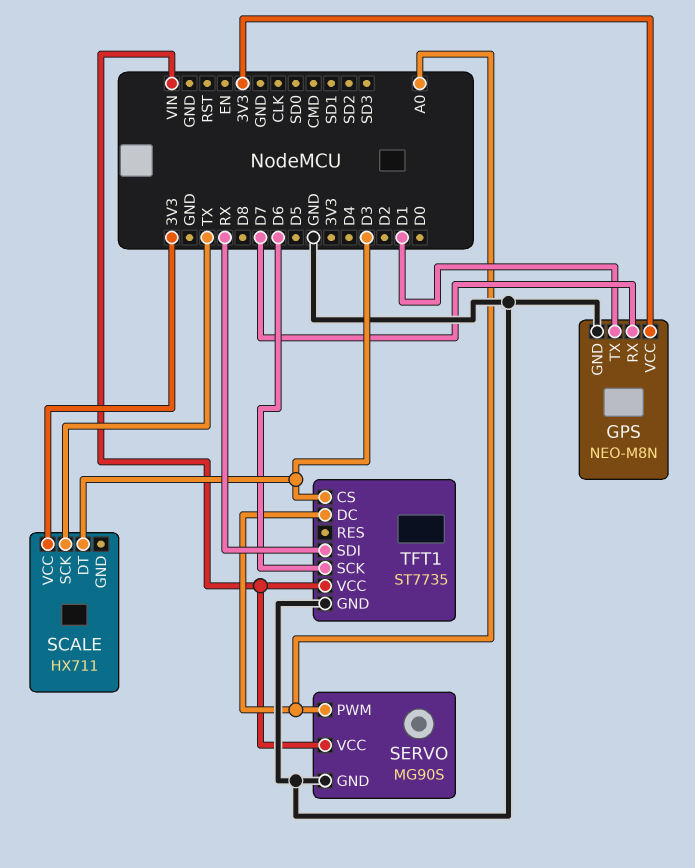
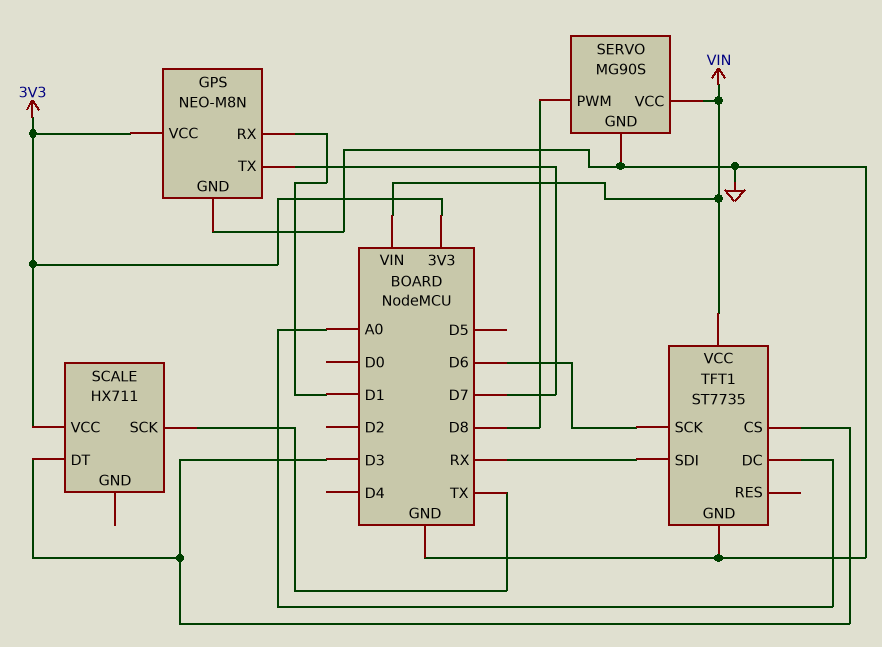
GPS pin RX: D7 -> D1
GPS pin TX: D1 -> D7
SERVO pin PWM: A0 -> D8

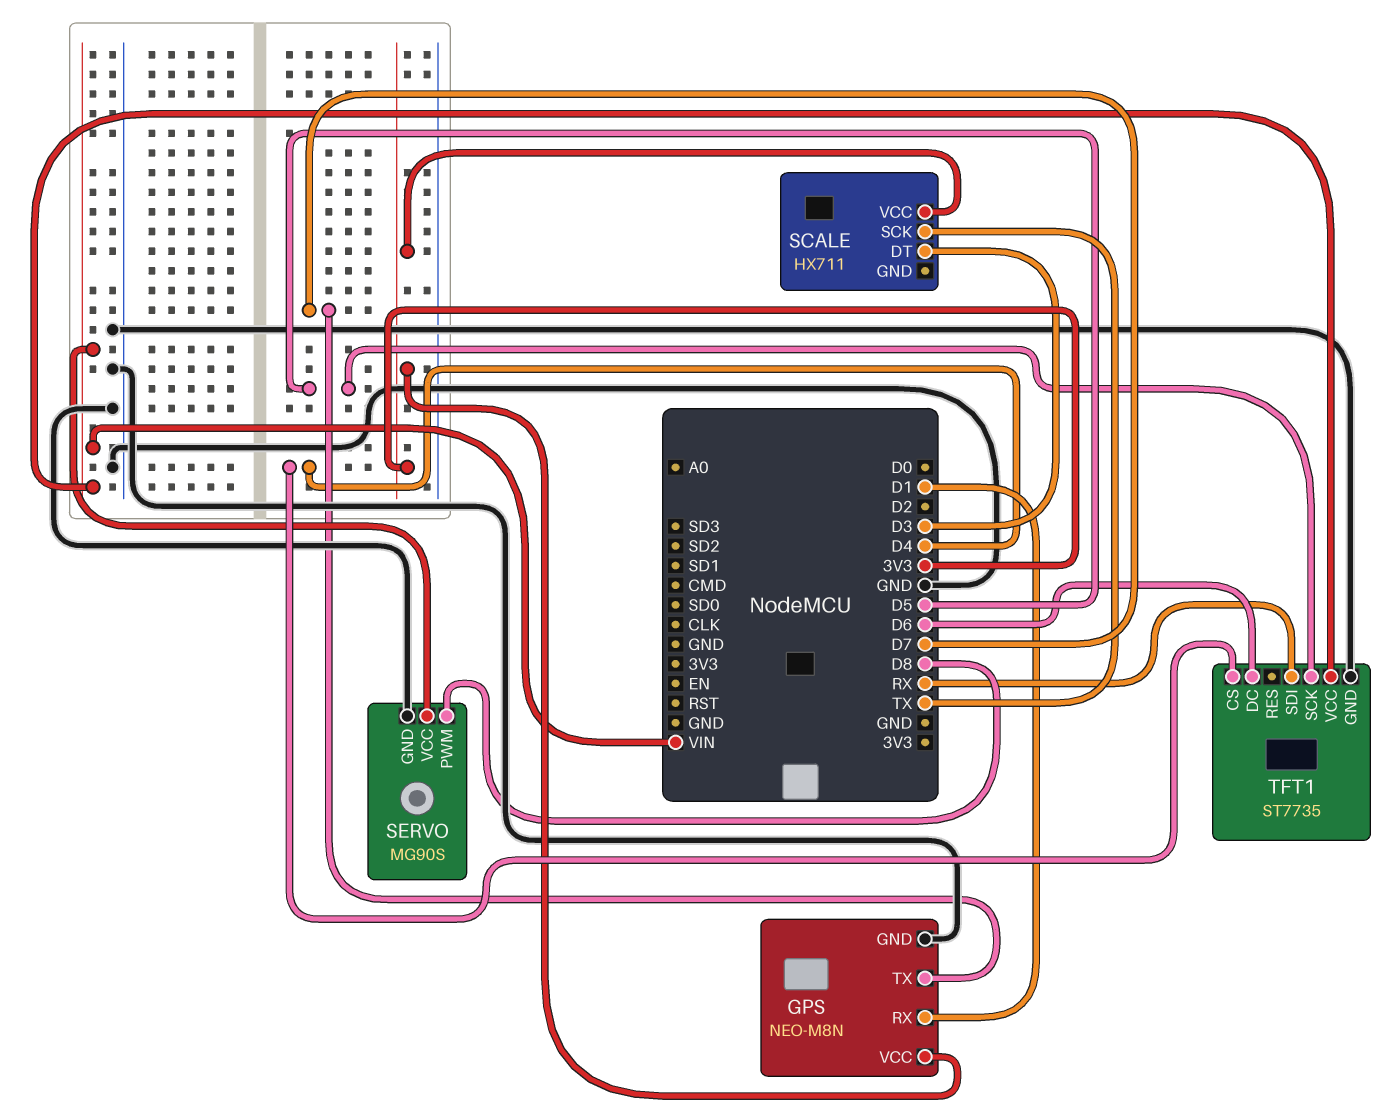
TFT1 pin CS: D3 -> D4
TFT1 pin DC: A0 -> D6
TFT1 pin SCK: D6 -> D5

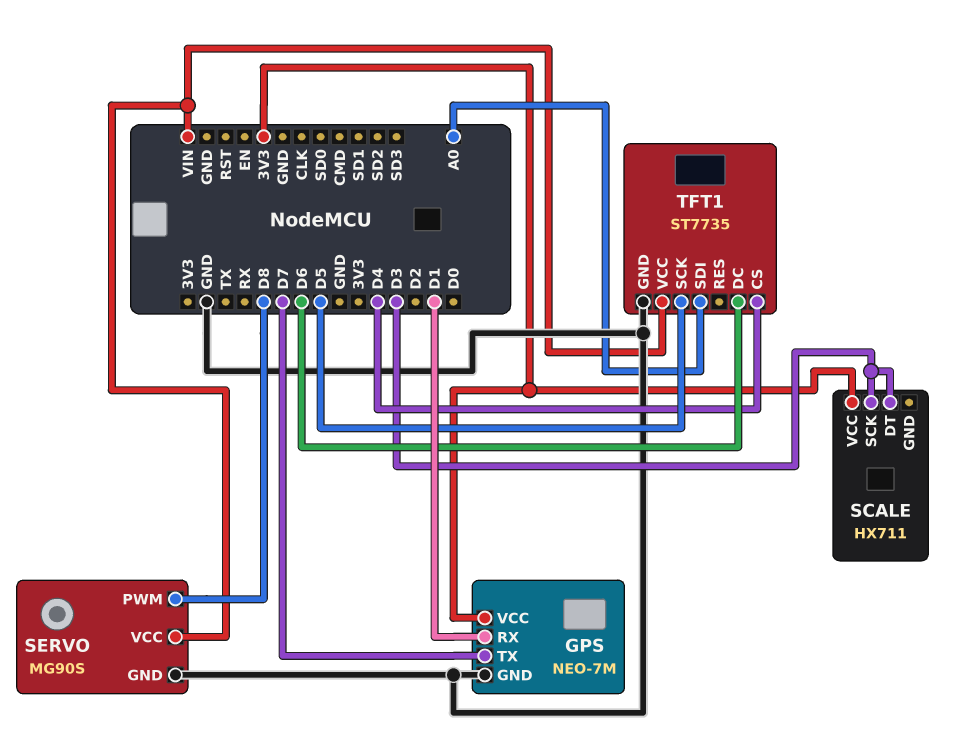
GPS: NEO-M8N -> NEO-7M
SCALE pin SCK: TX -> D3
TFT1 pin SDI: RX -> A0

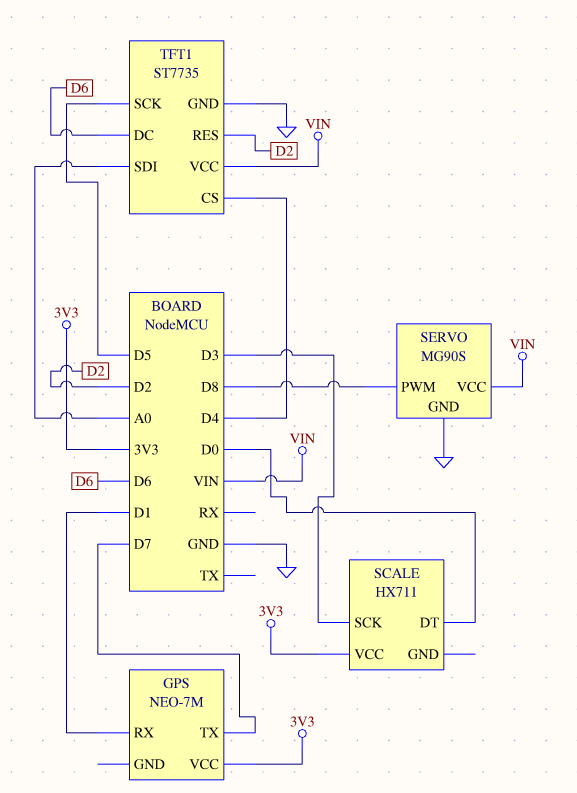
GPS pin GND: GND -> none
SCALE pin DT: D3 -> D0
TFT1 pin RES: none -> D2

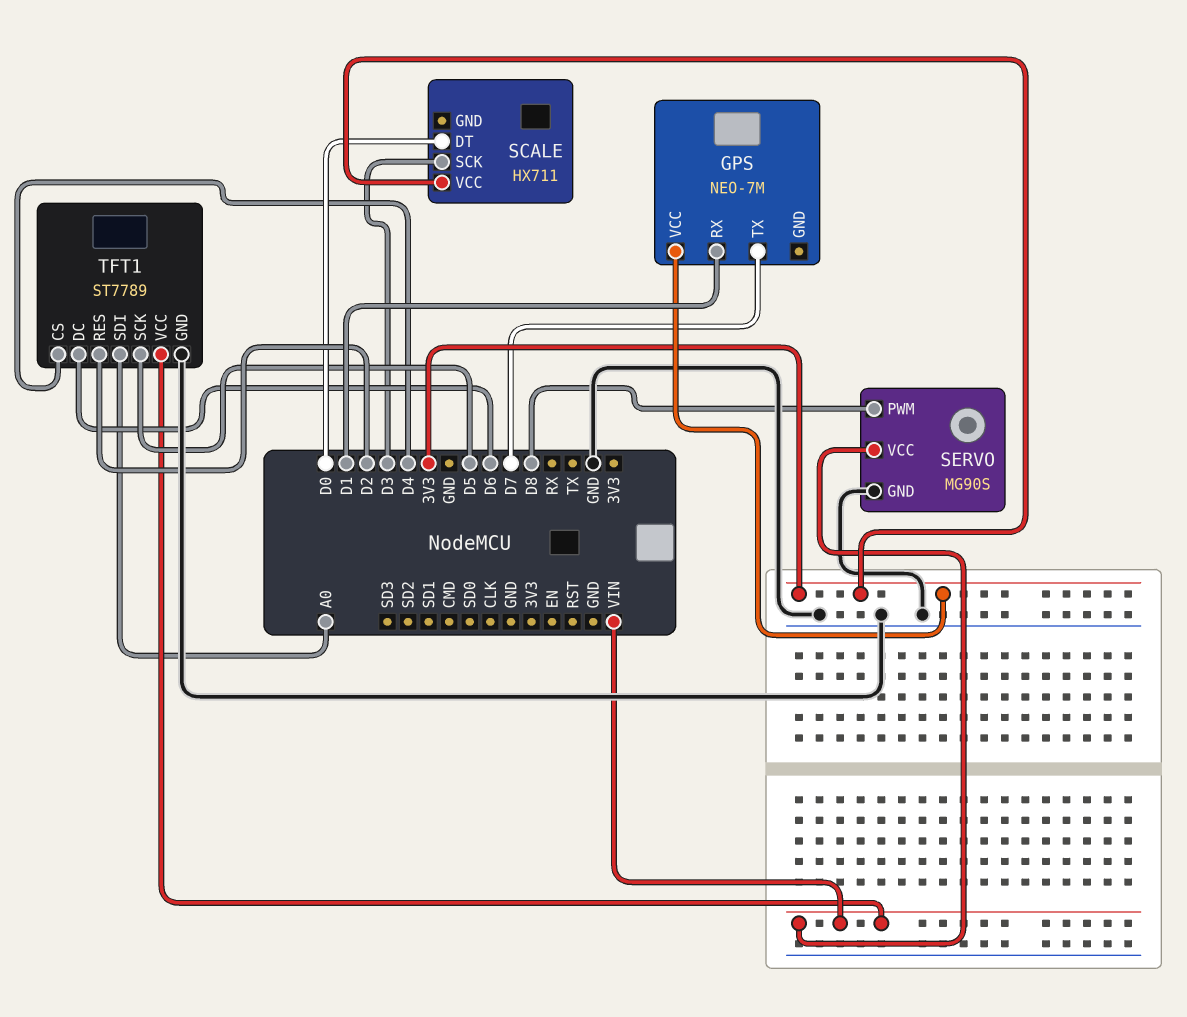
TFT1: ST7735 -> ST7789

